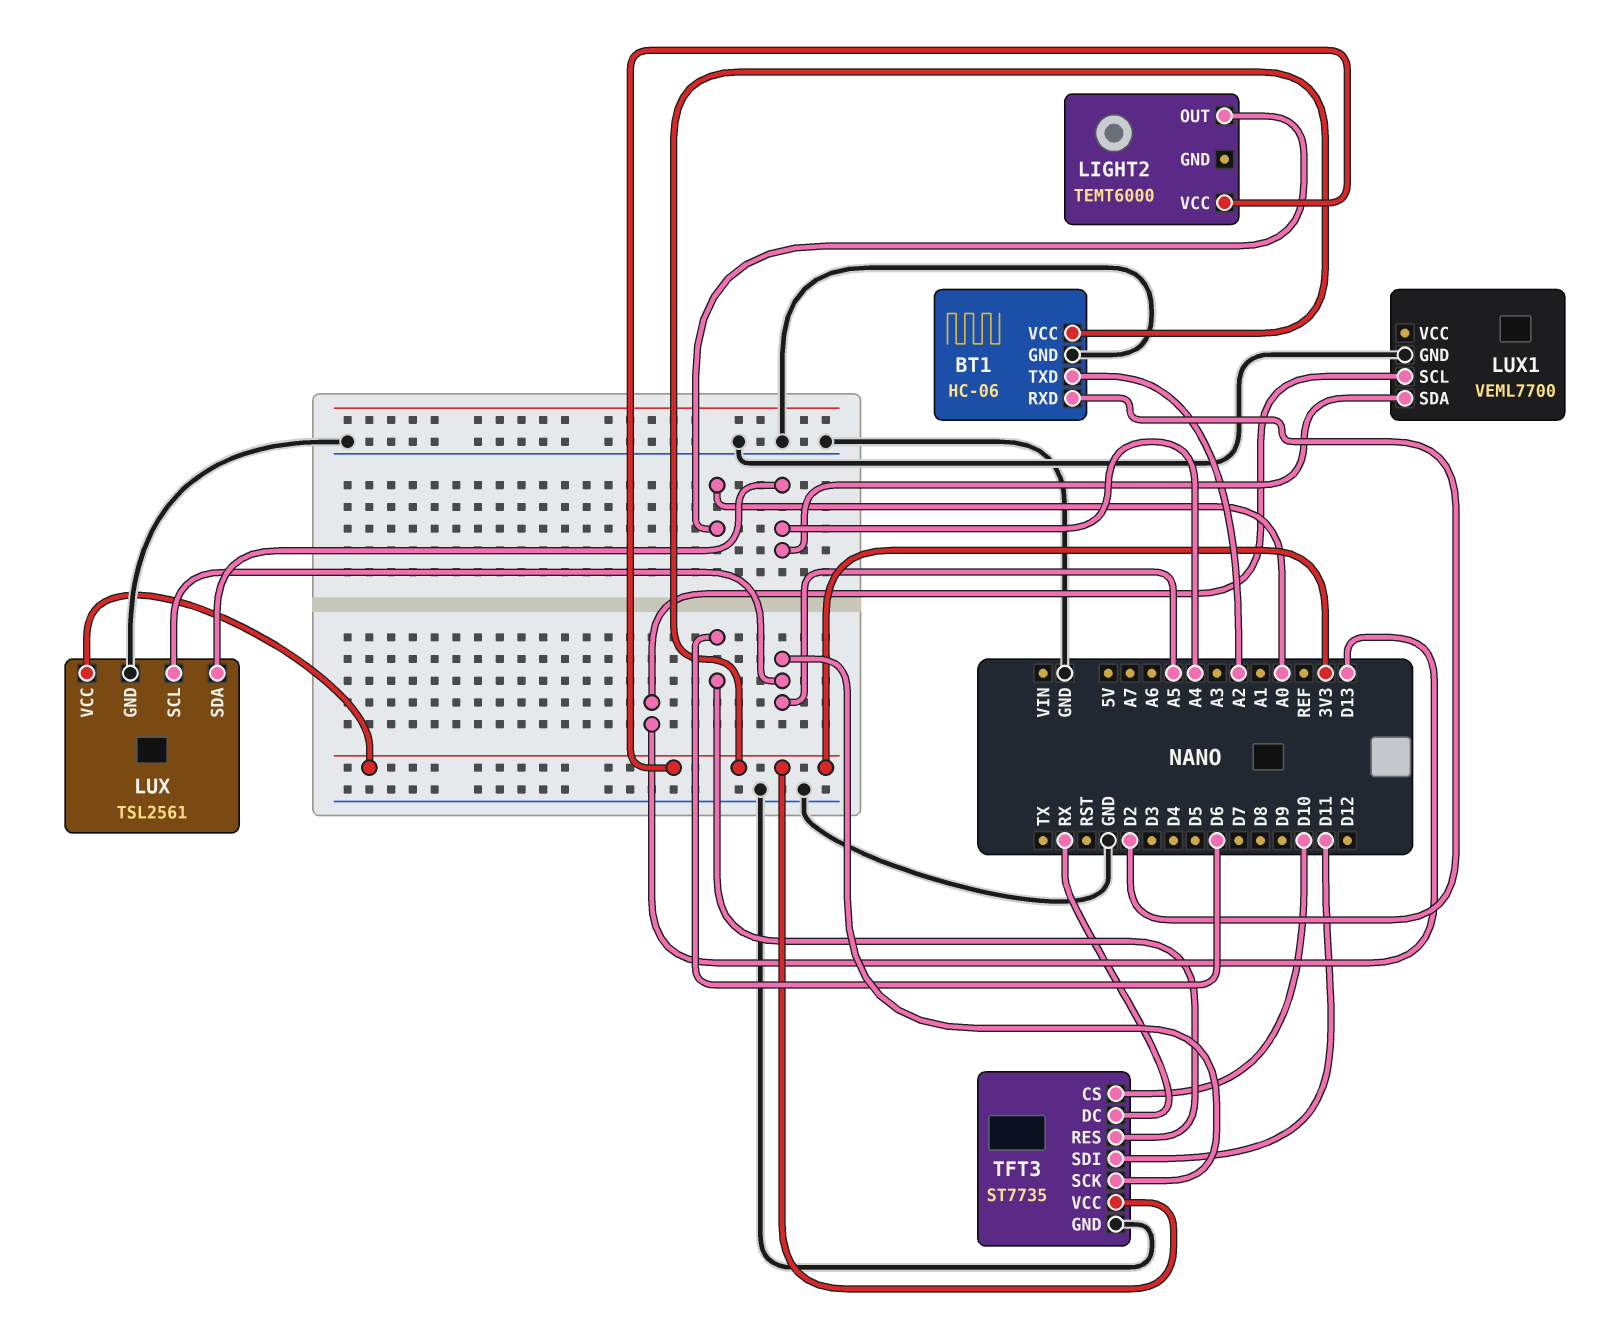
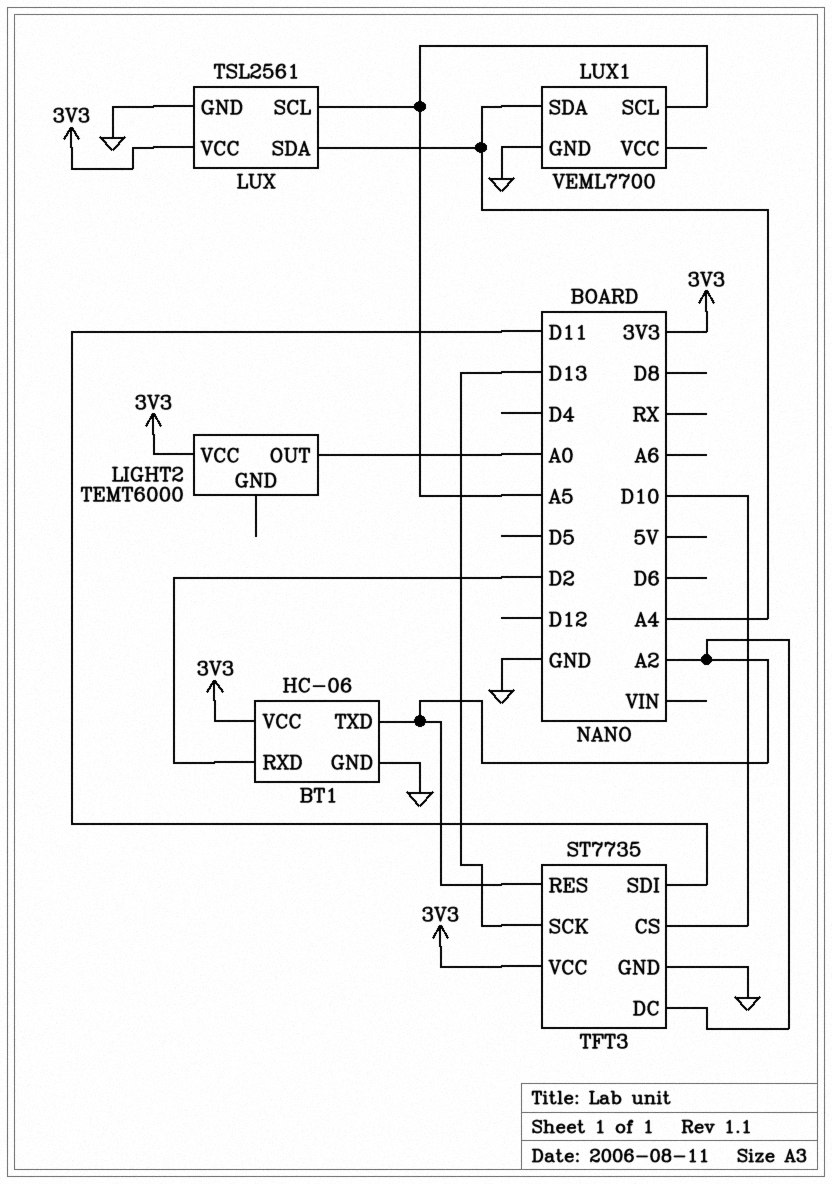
LUX1 pin SCL: D13 -> A5
TFT3 pin DC: RX -> A2
TFT3 pin RES: D6 -> A2
TFT3 pin SCK: A5 -> D13

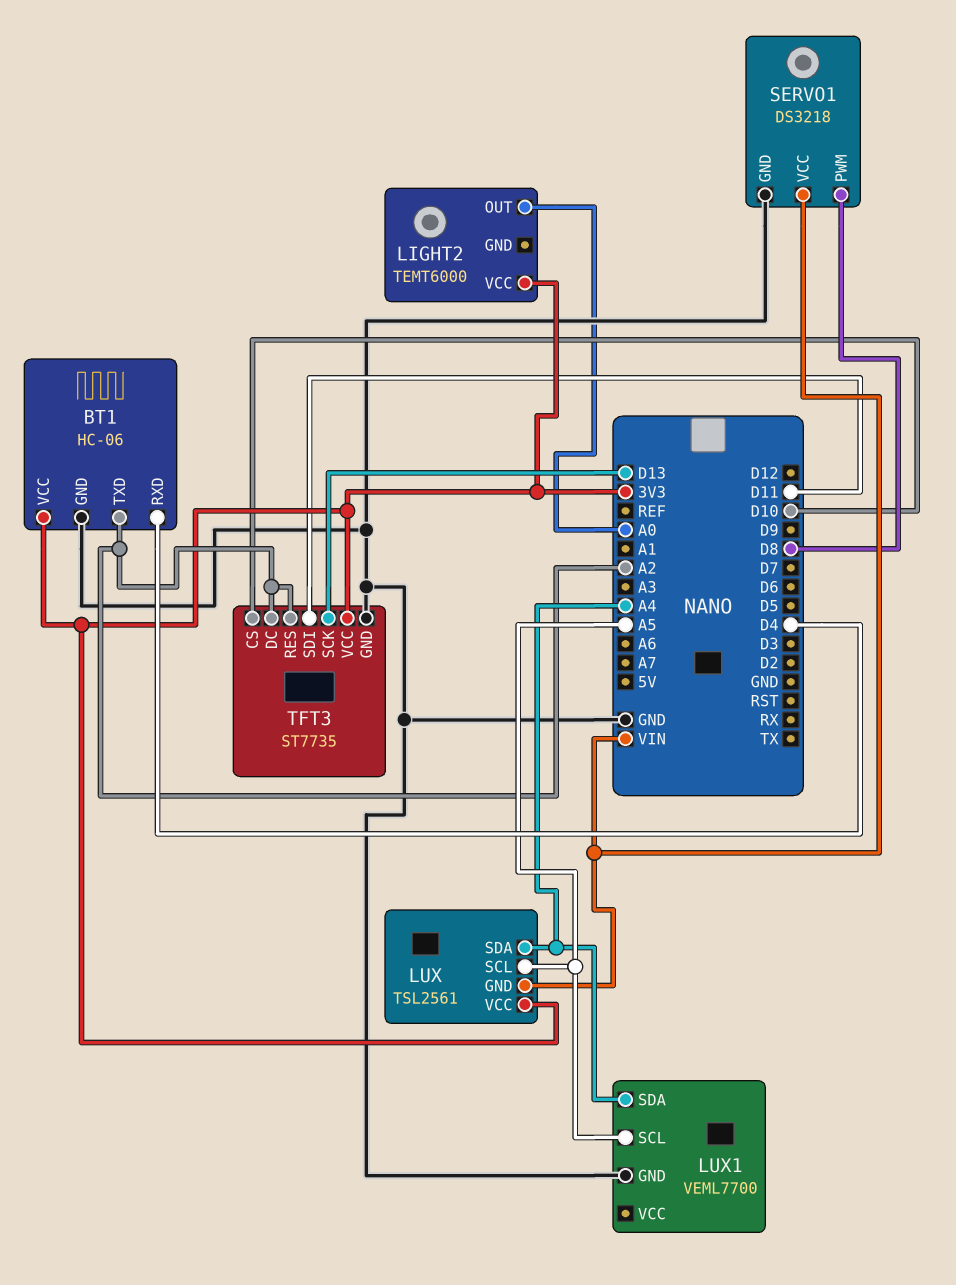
BT1 pin RXD: D2 -> D4
LUX pin GND: GND -> VIN
SERVO1: none -> DS3218
SERVO1 pin GND: none -> GND
SERVO1 pin PWM: none -> D8
SERVO1 pin VCC: none -> VIN

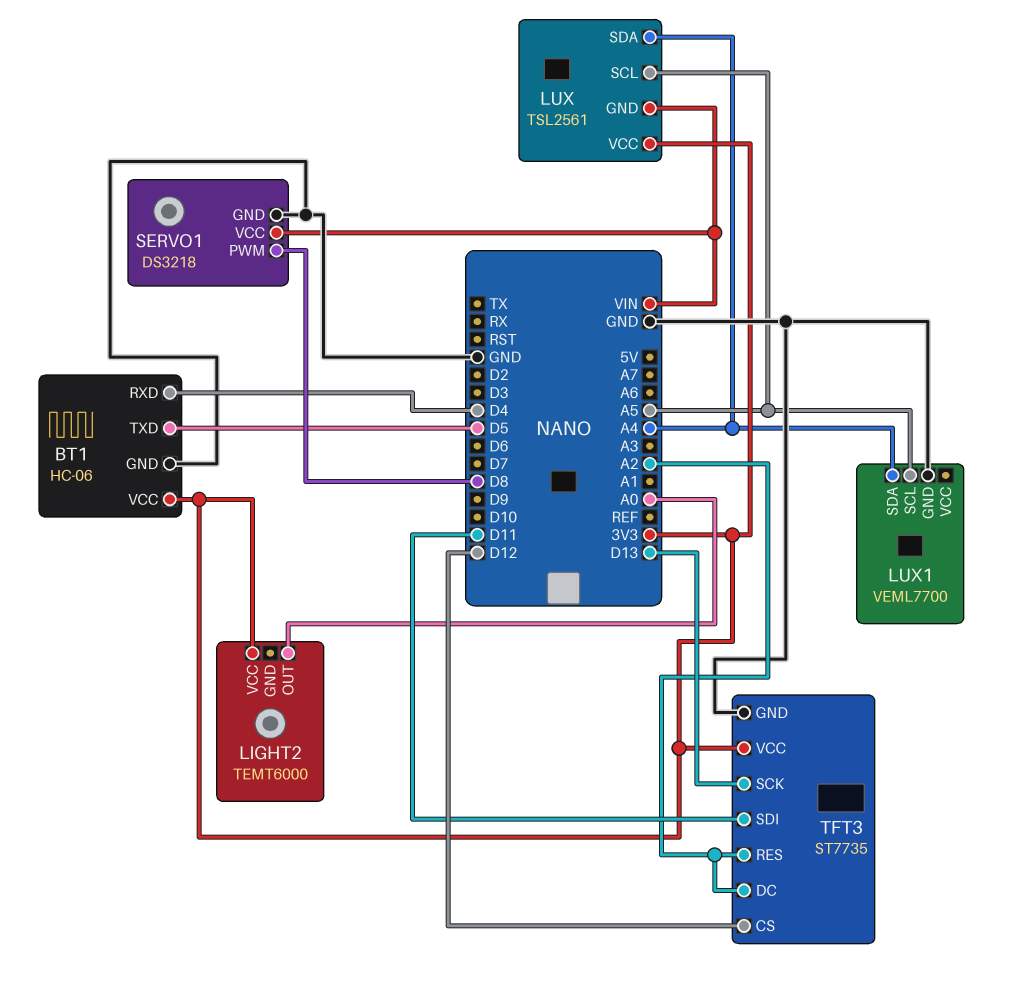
BT1 pin TXD: A2 -> D5
TFT3 pin CS: D10 -> D12

